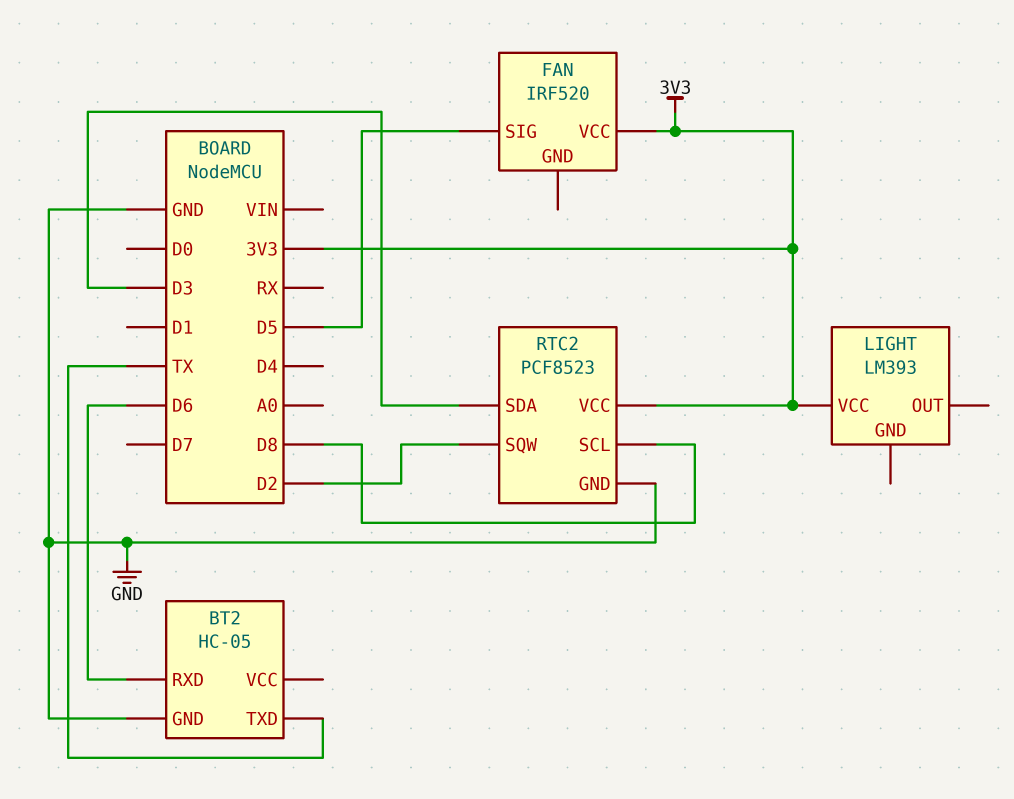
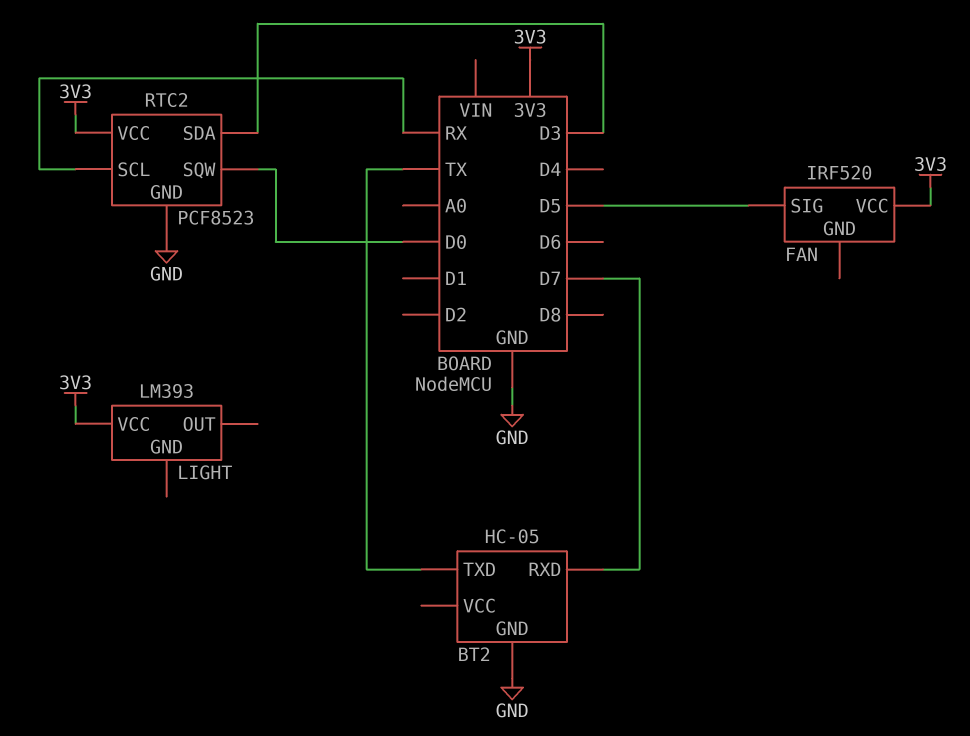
BT2 pin RXD: D6 -> D7
RTC2 pin SCL: D8 -> RX
RTC2 pin SQW: D2 -> D0

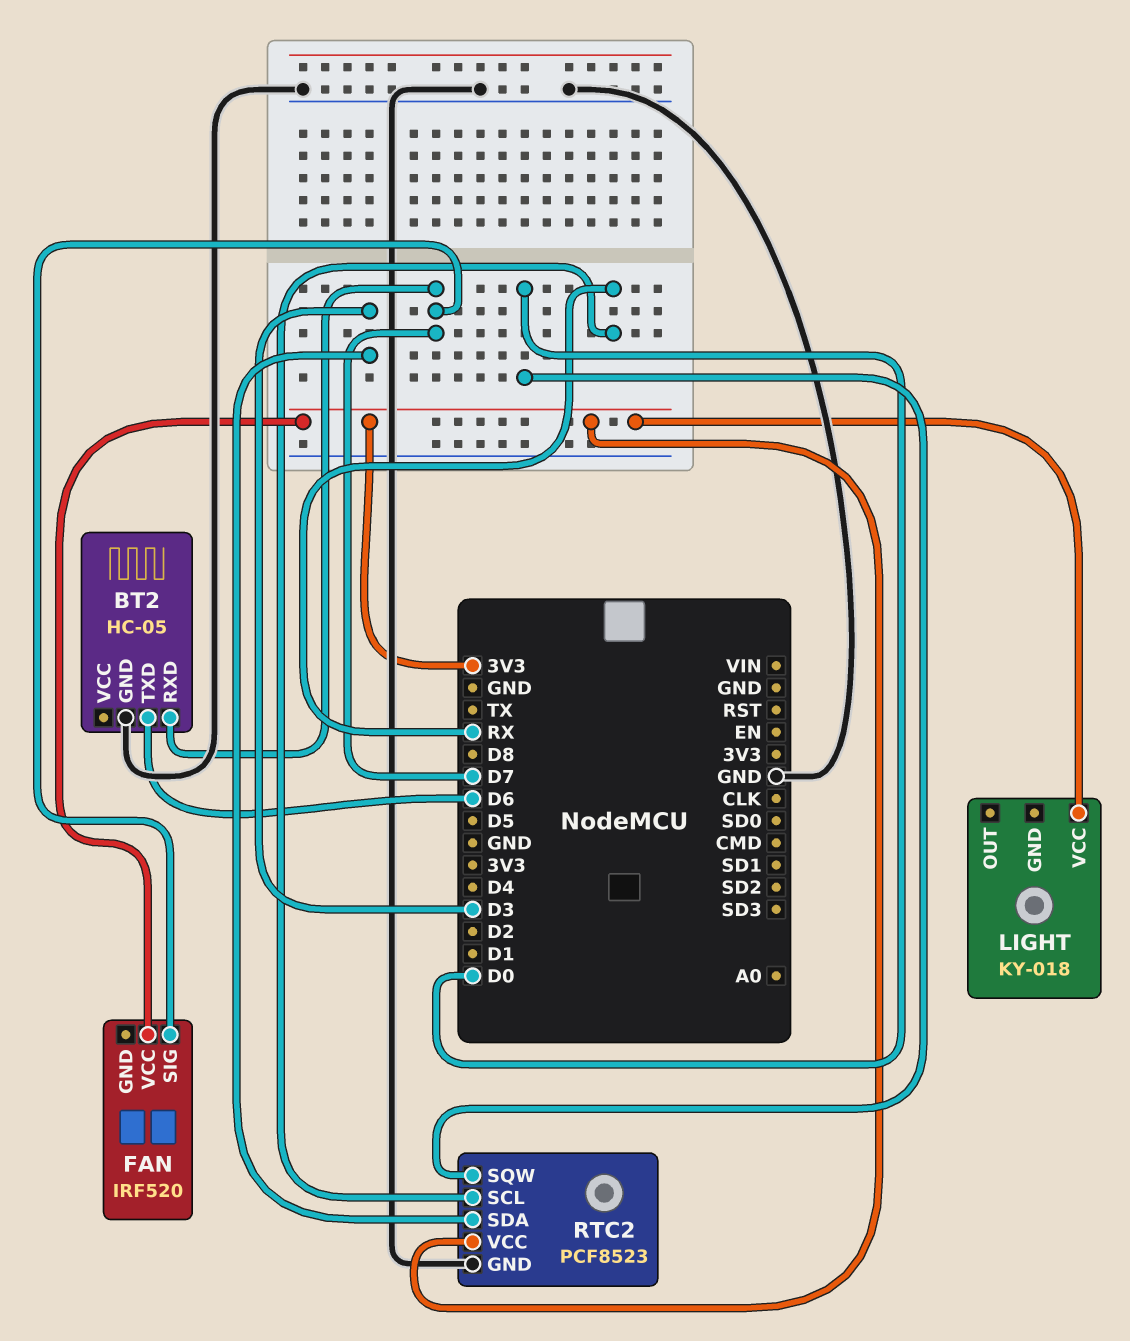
BT2 pin TXD: TX -> D6
FAN pin SIG: D5 -> D7
LIGHT: LM393 -> KY-018

